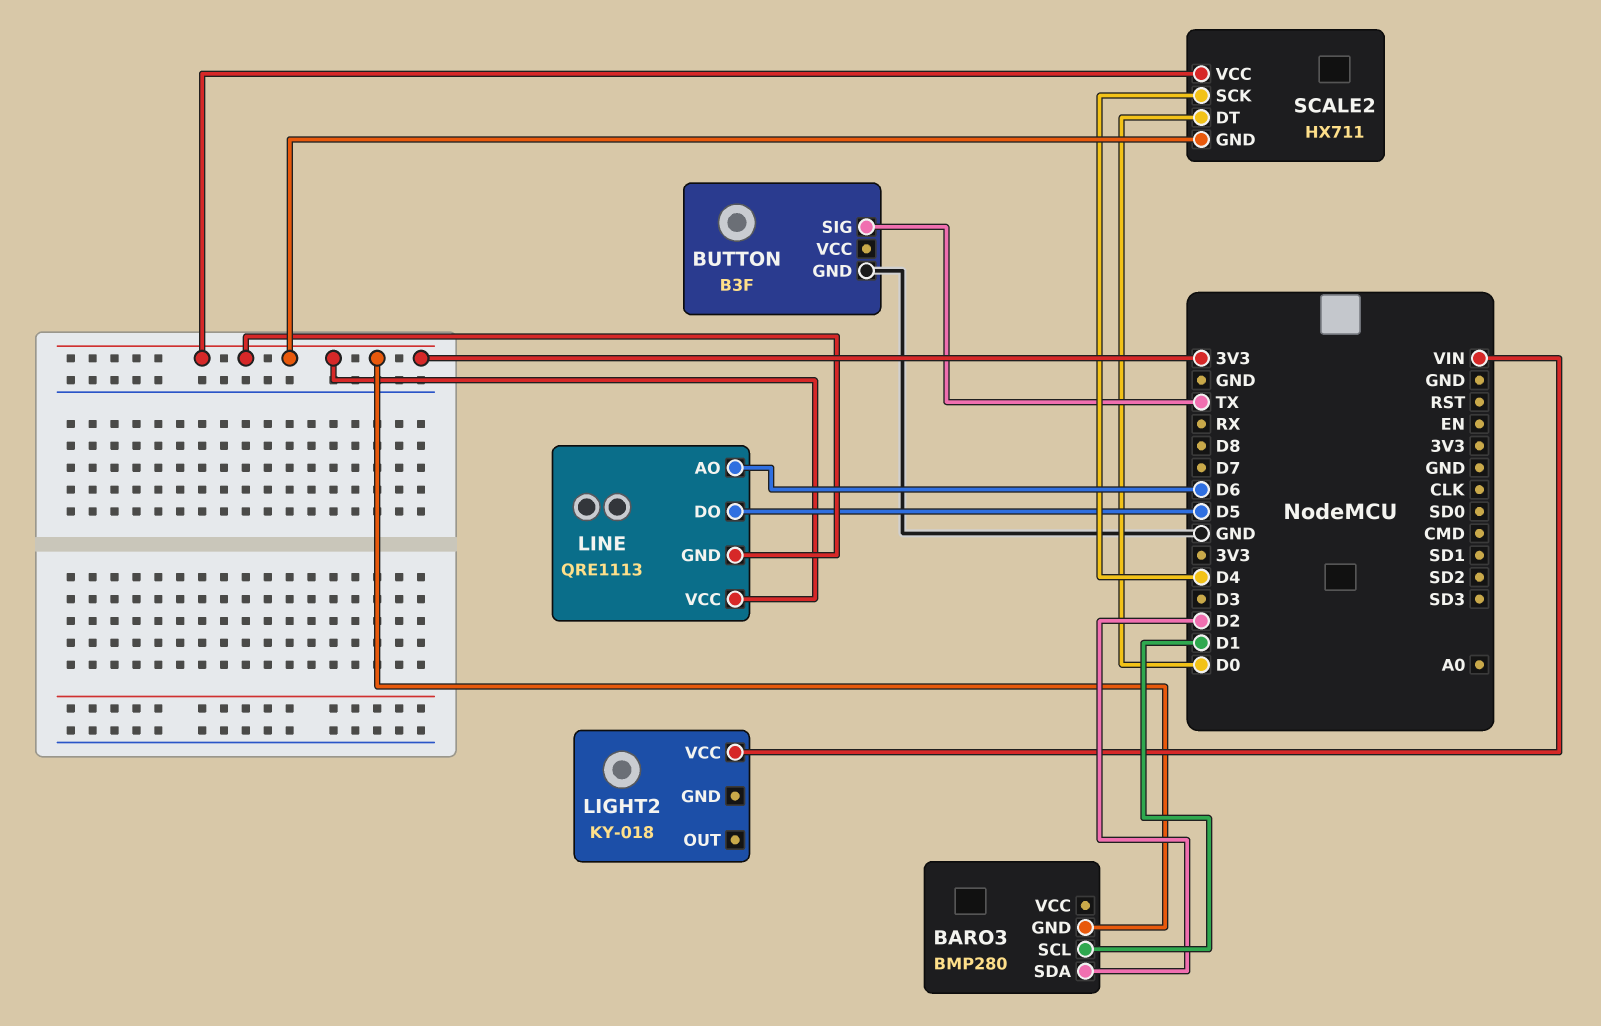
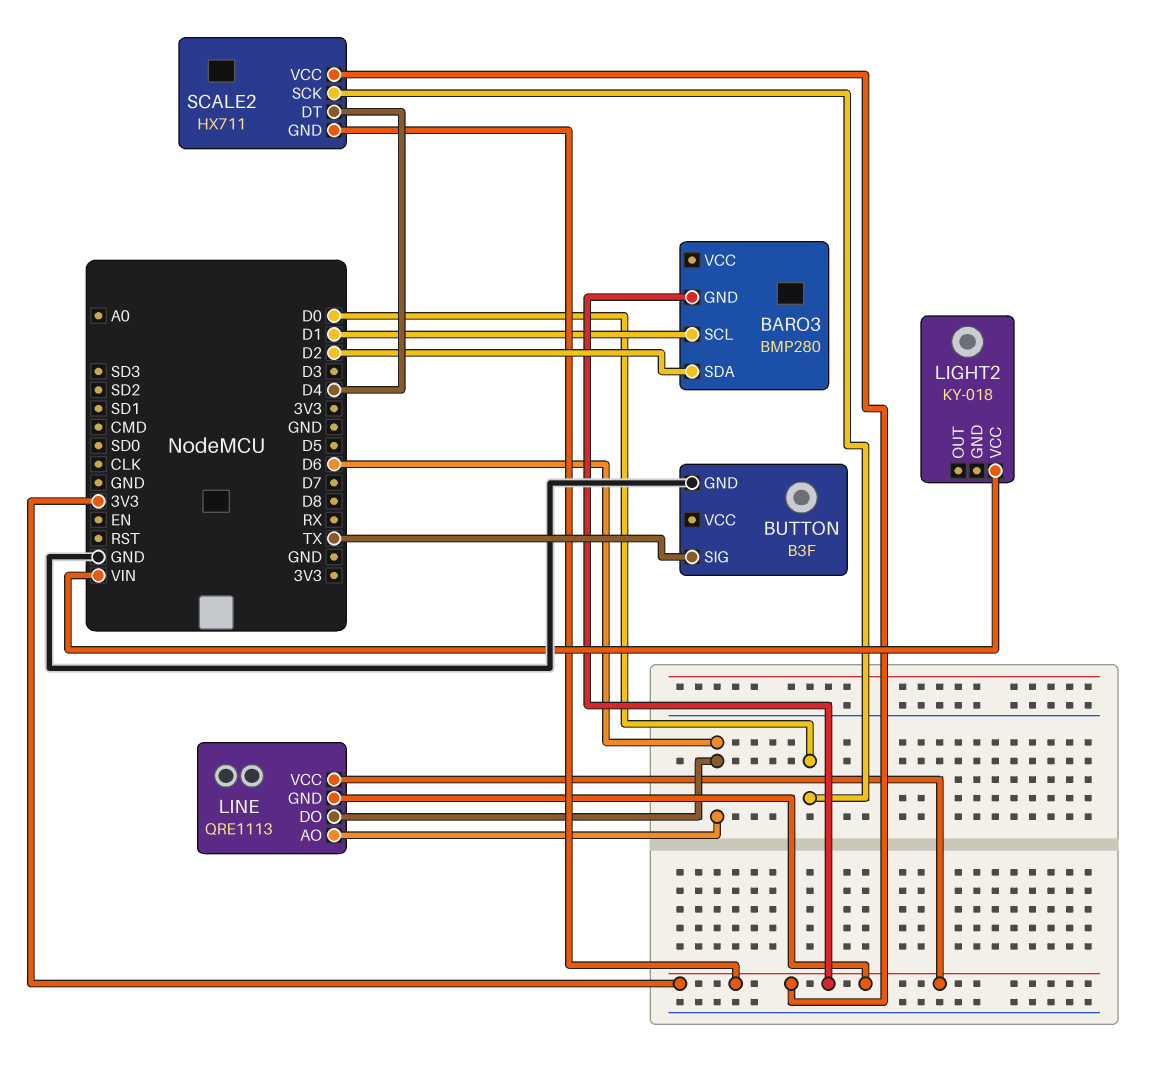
LINE pin DO: D5 -> D6
SCALE2 pin DT: D0 -> D4
SCALE2 pin SCK: D4 -> D0

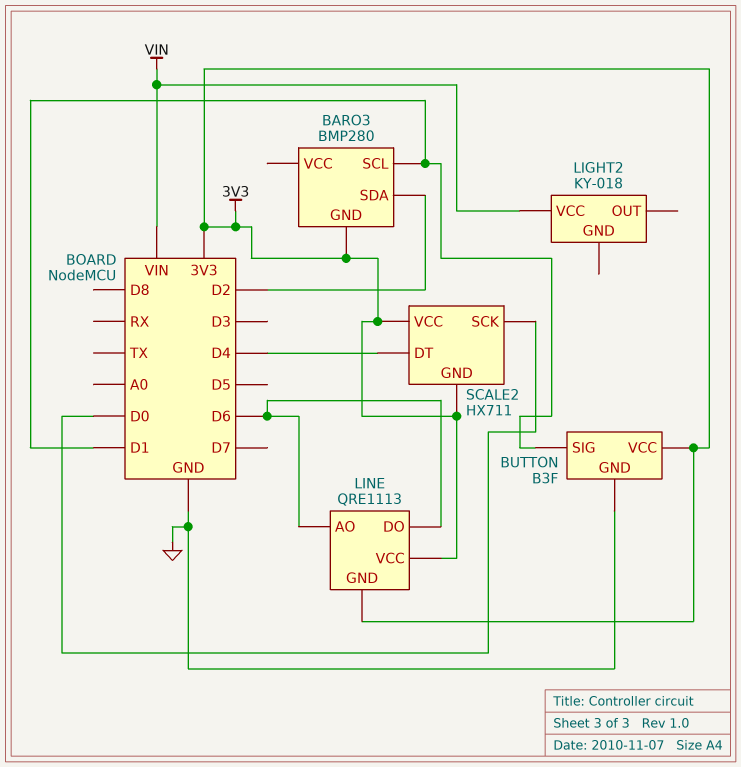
BUTTON pin SIG: TX -> D1
BUTTON pin VCC: none -> 3V3

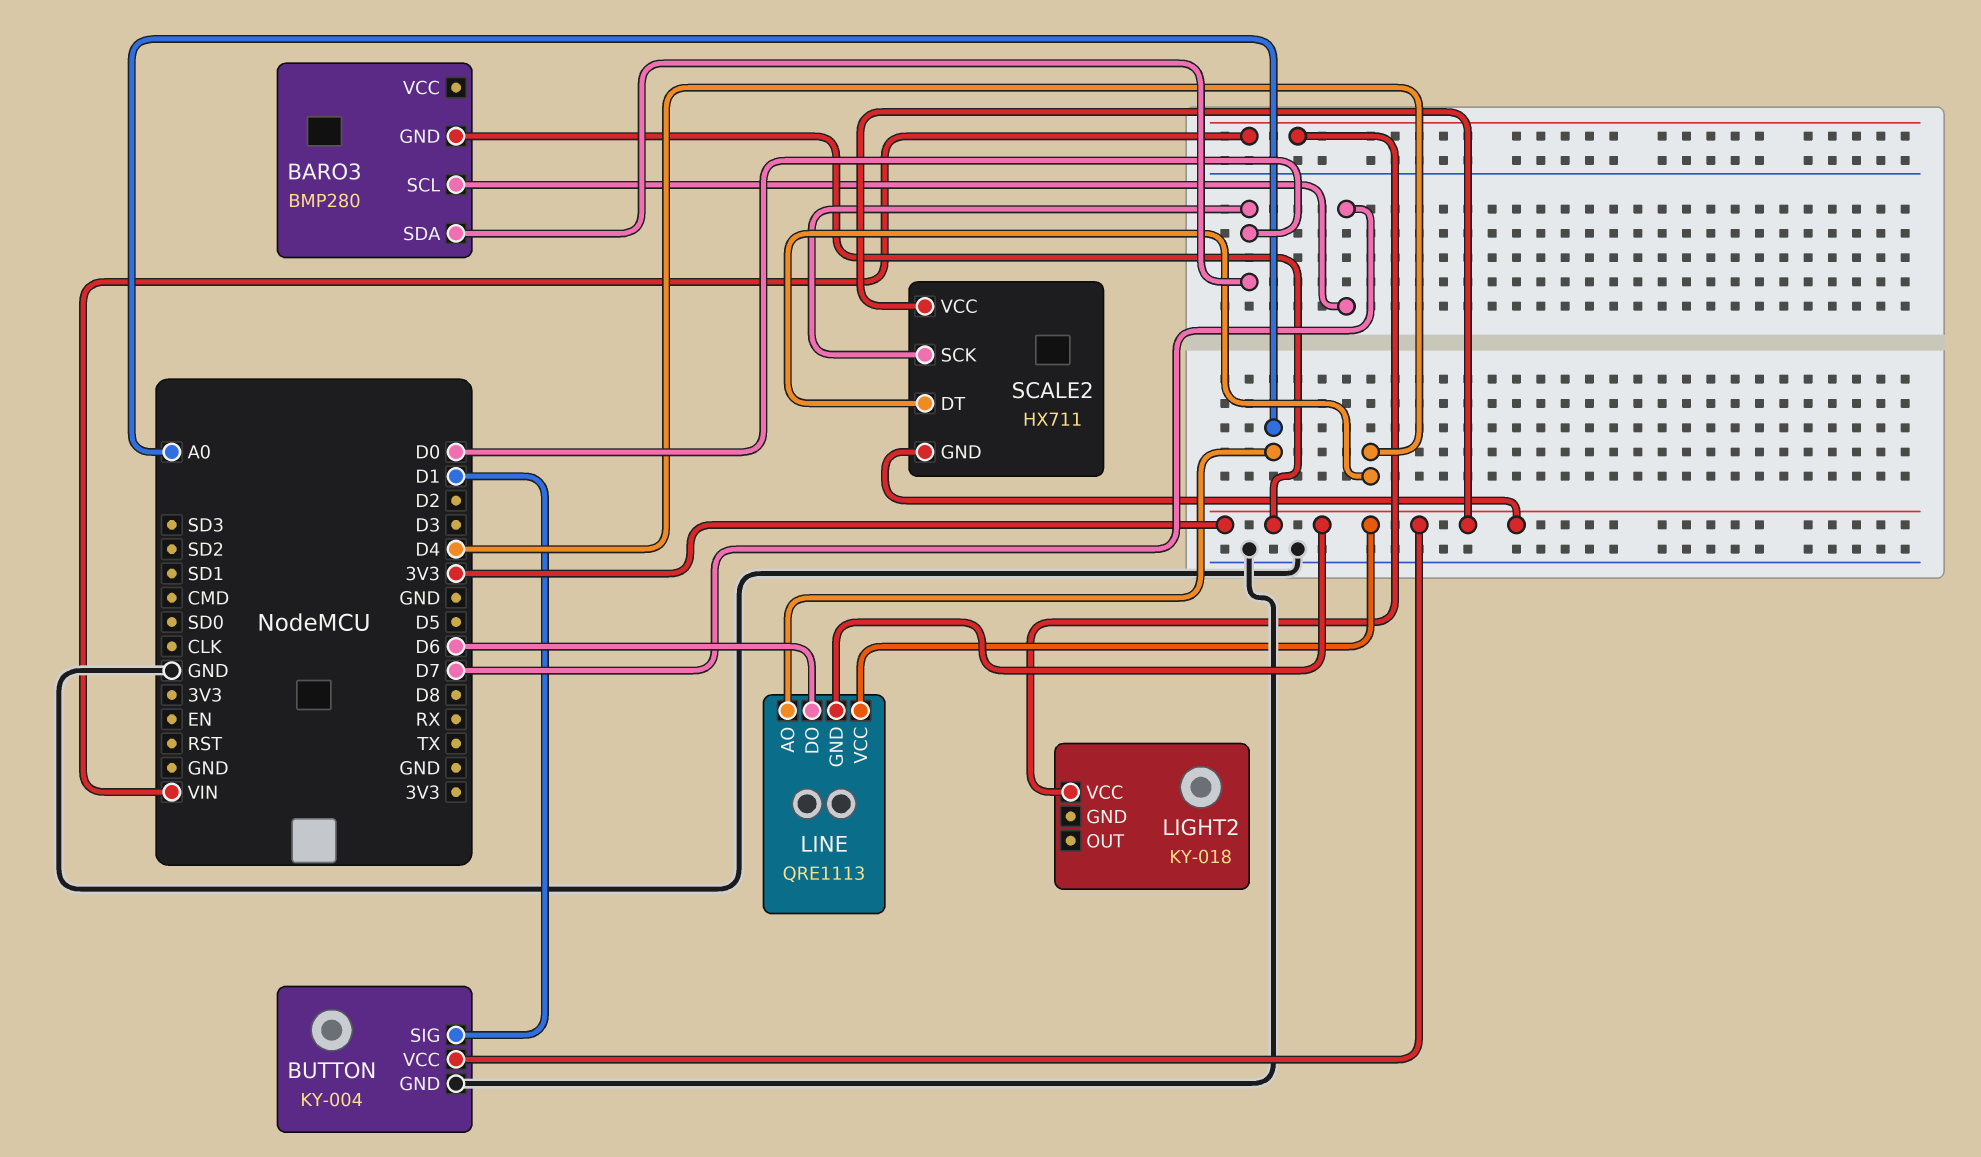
BARO3 pin SCL: D1 -> D7
BARO3 pin SDA: D2 -> D0
BUTTON: B3F -> KY-004
LINE pin AO: D6 -> A0

